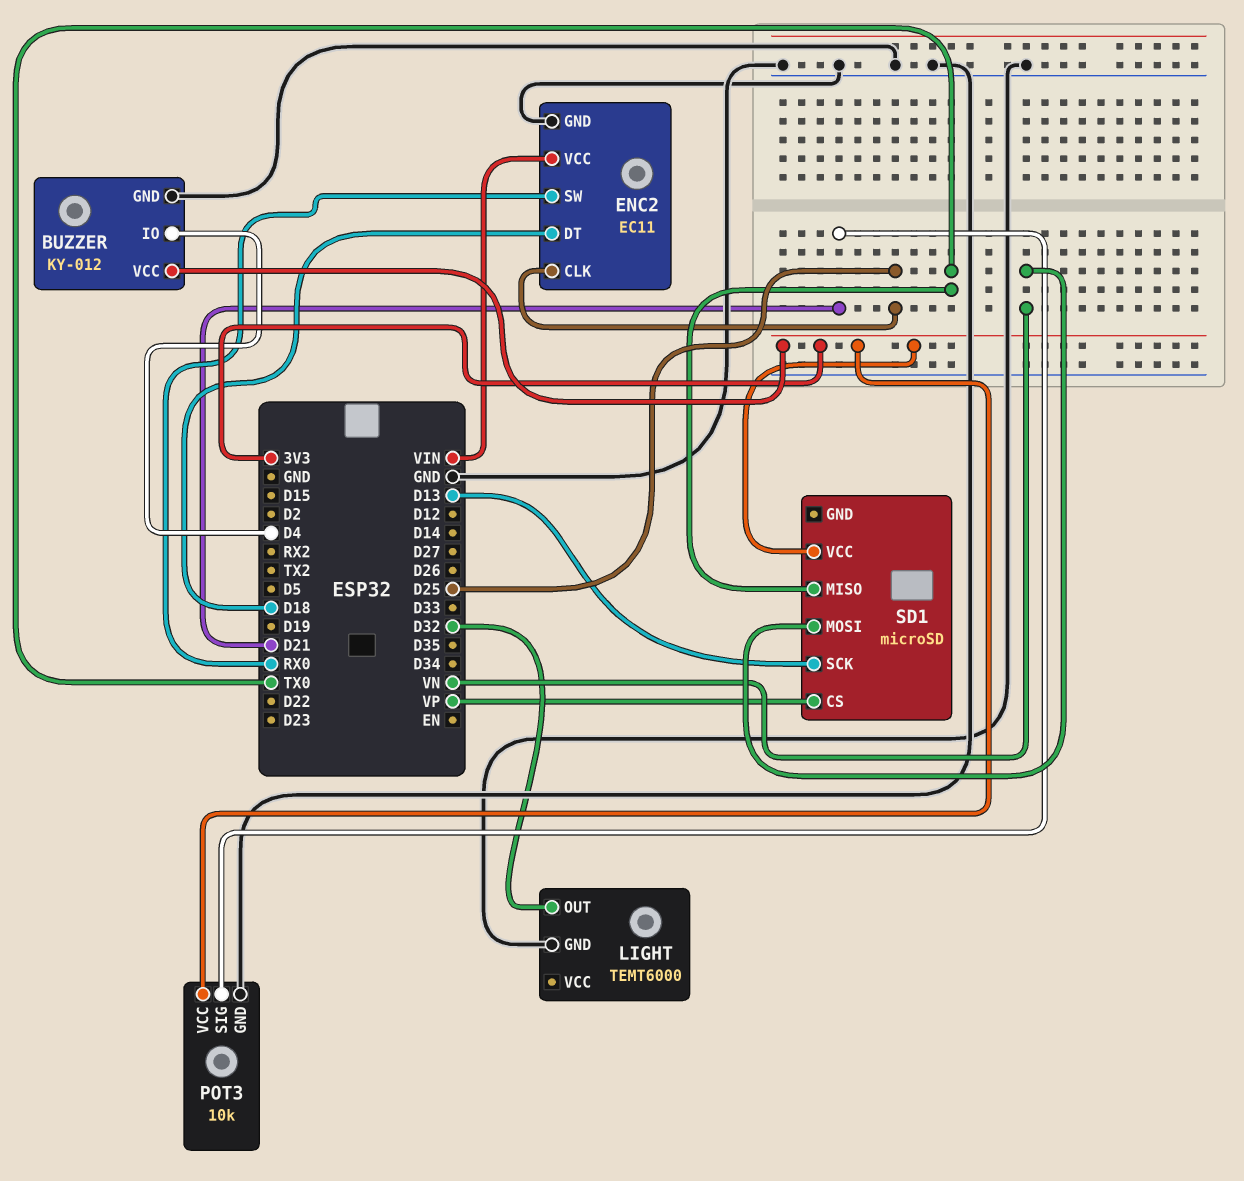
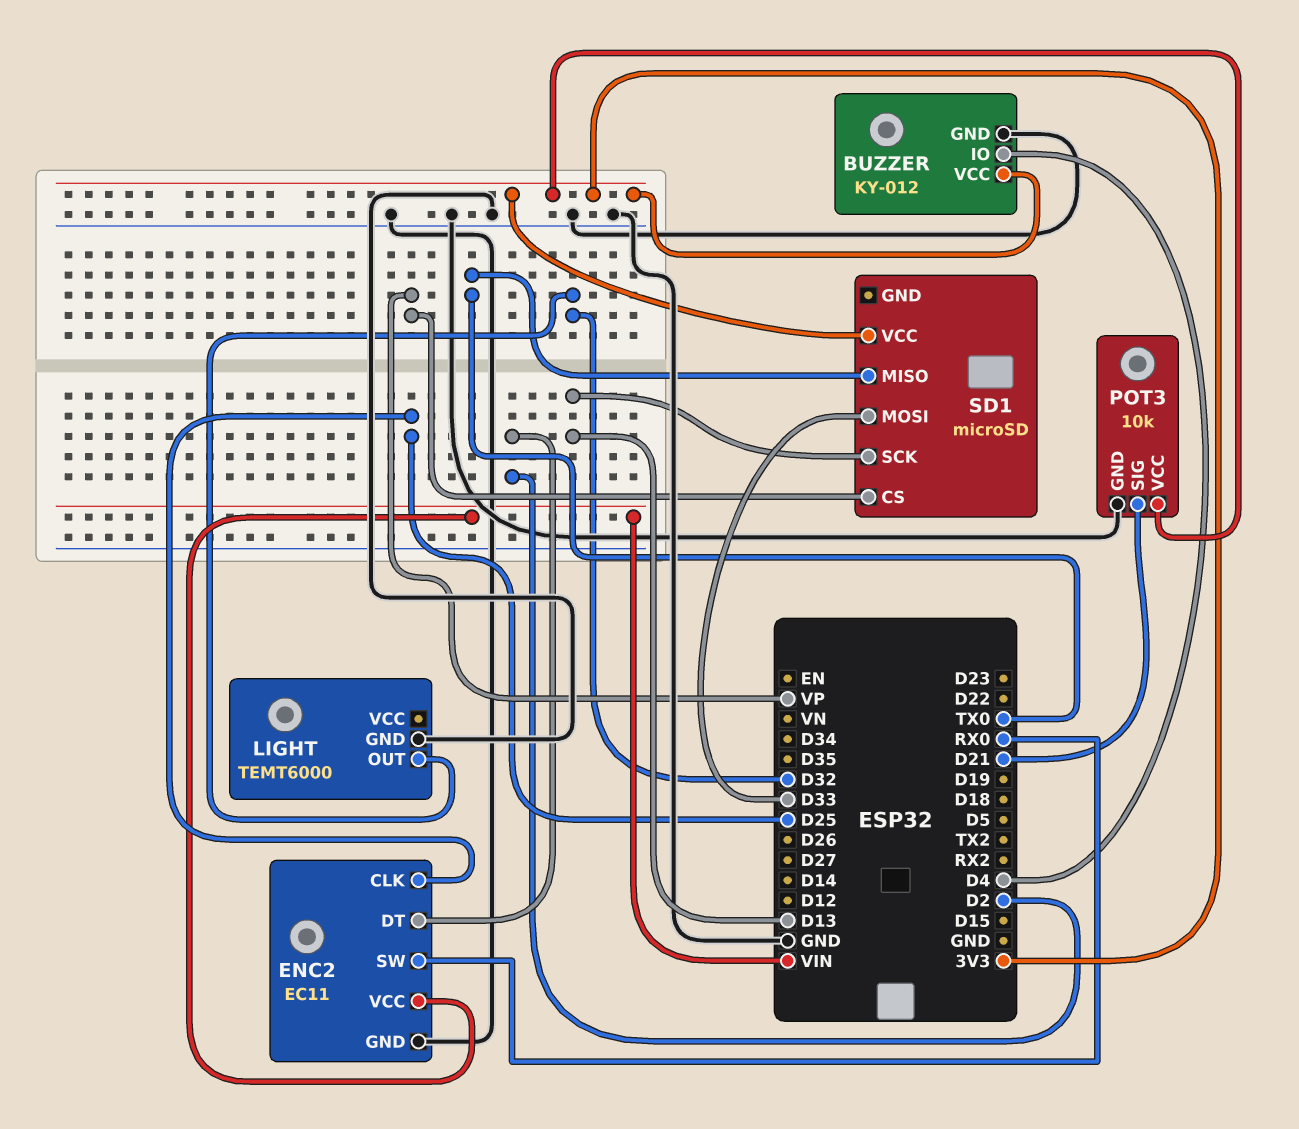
ENC2 pin DT: D18 -> D2
SD1 pin MOSI: VN -> D33

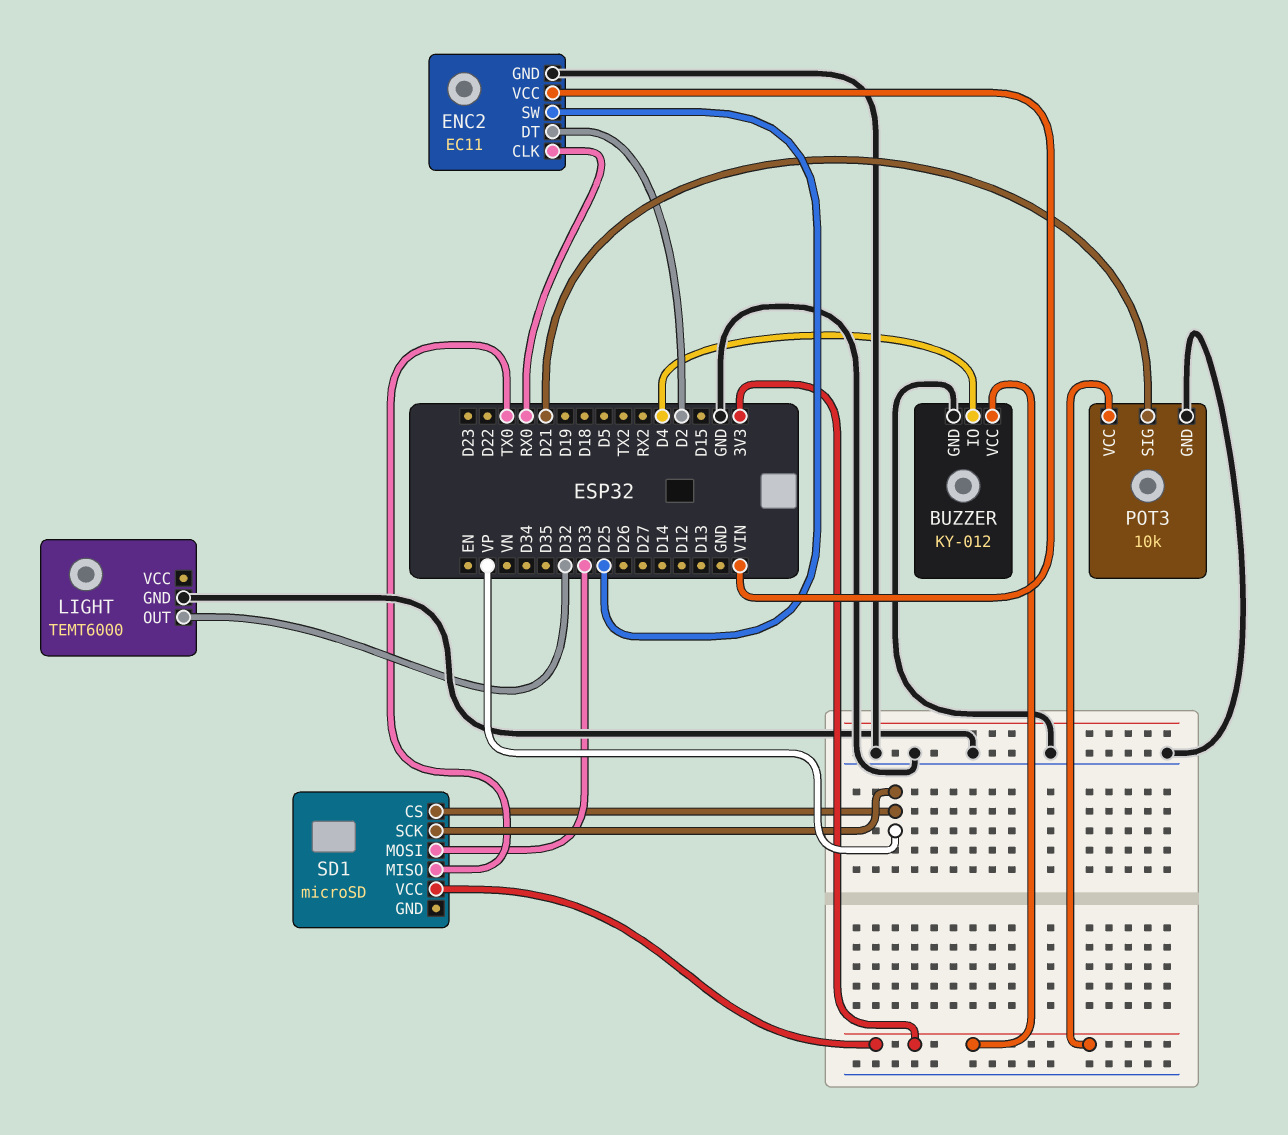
ENC2 pin CLK: D25 -> RX0
ENC2 pin SW: RX0 -> D25
SD1 pin SCK: D13 -> VP

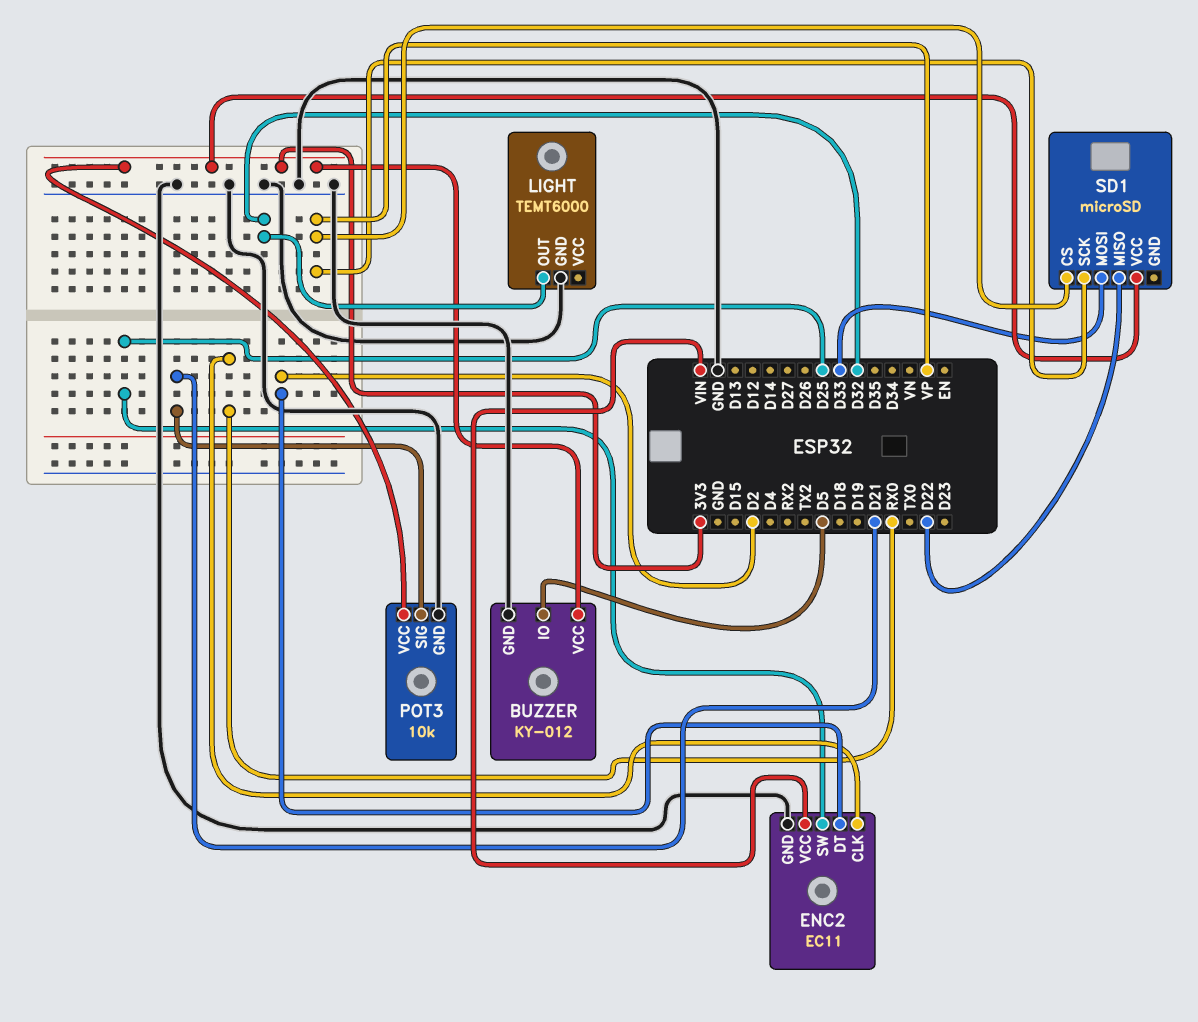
BUZZER pin IO: D4 -> D5
SD1 pin MISO: TX0 -> D22

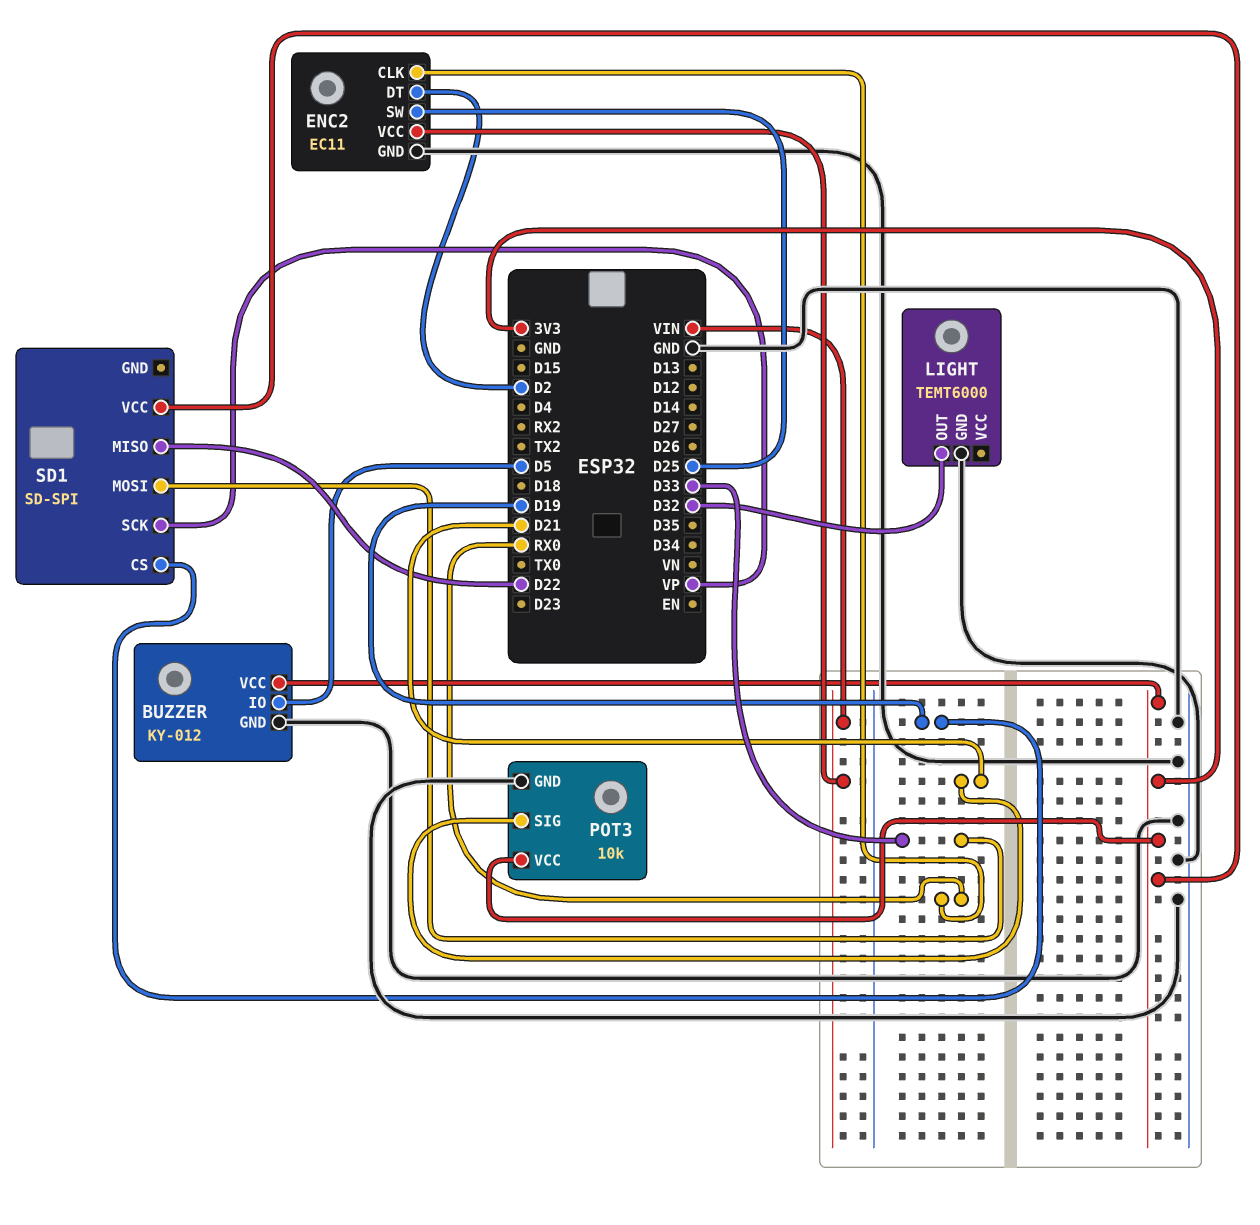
SD1: microSD -> SD-SPI
SD1 pin CS: VP -> D19

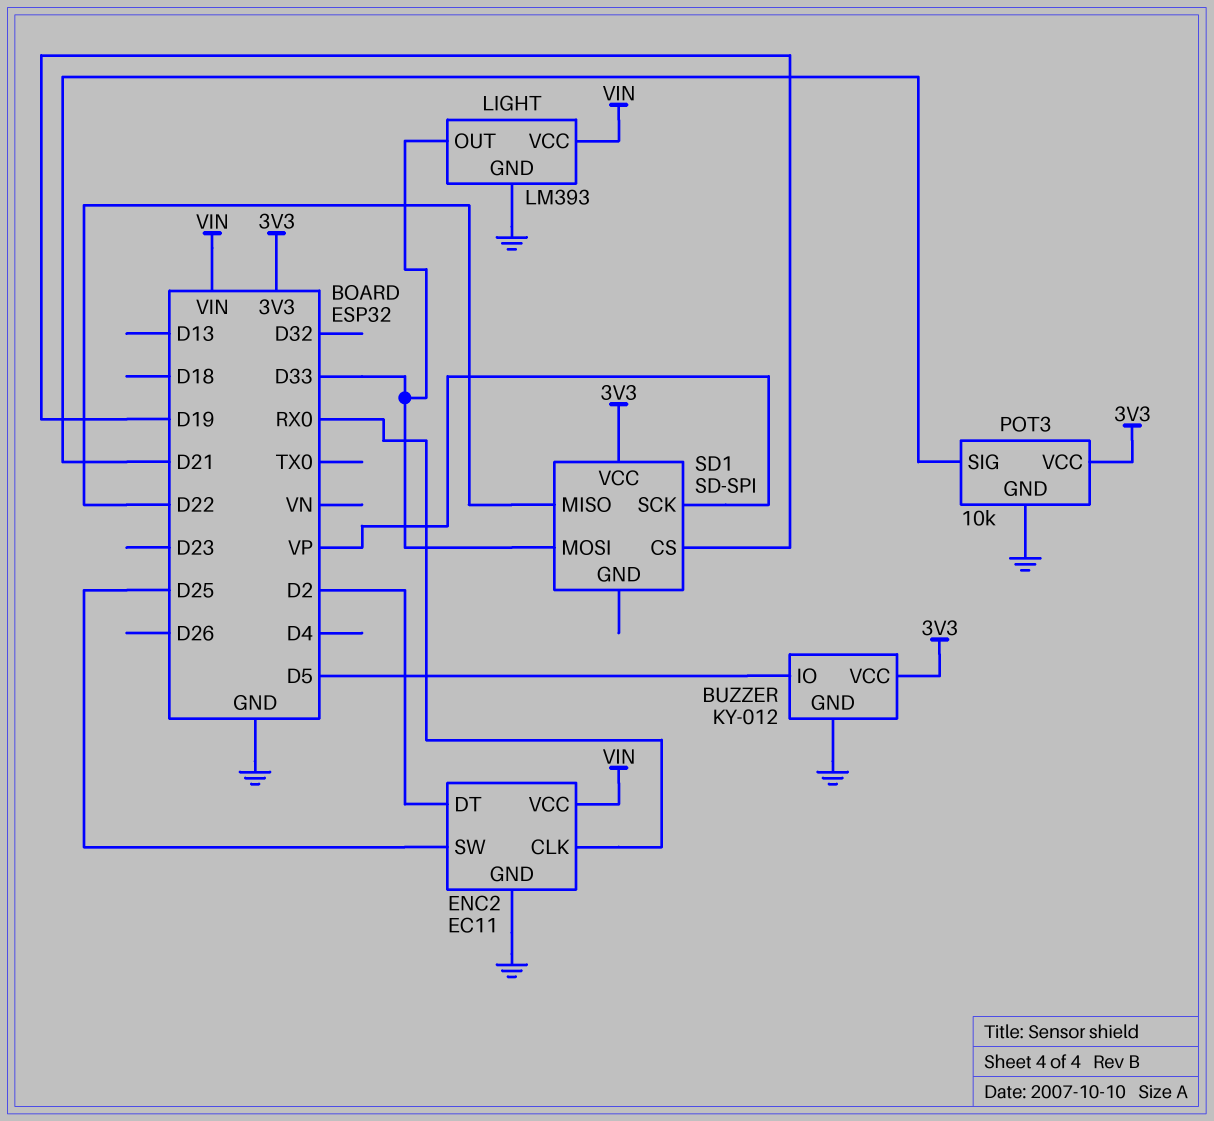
LIGHT: TEMT6000 -> LM393
LIGHT pin OUT: D32 -> D33
LIGHT pin VCC: none -> VIN

